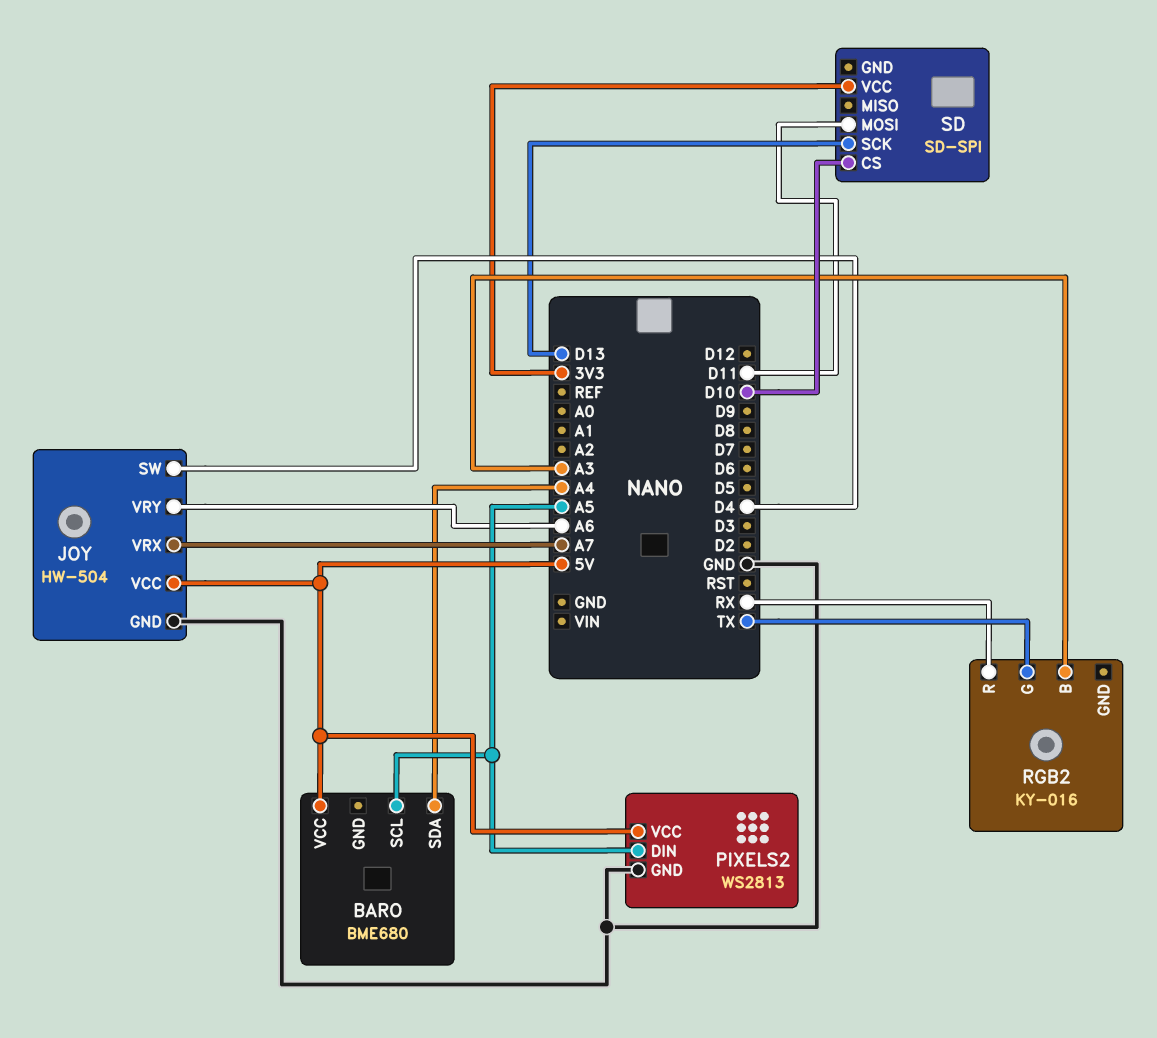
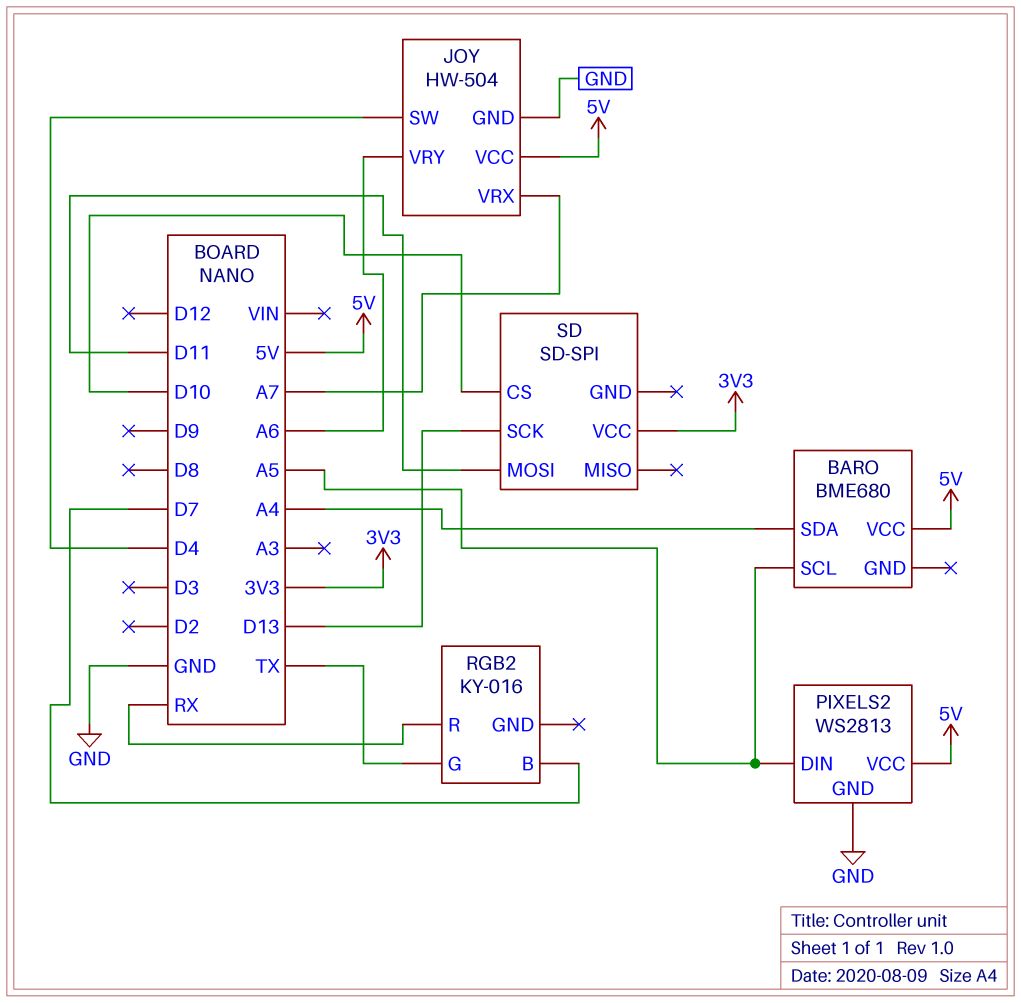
RGB2 pin B: A3 -> D7

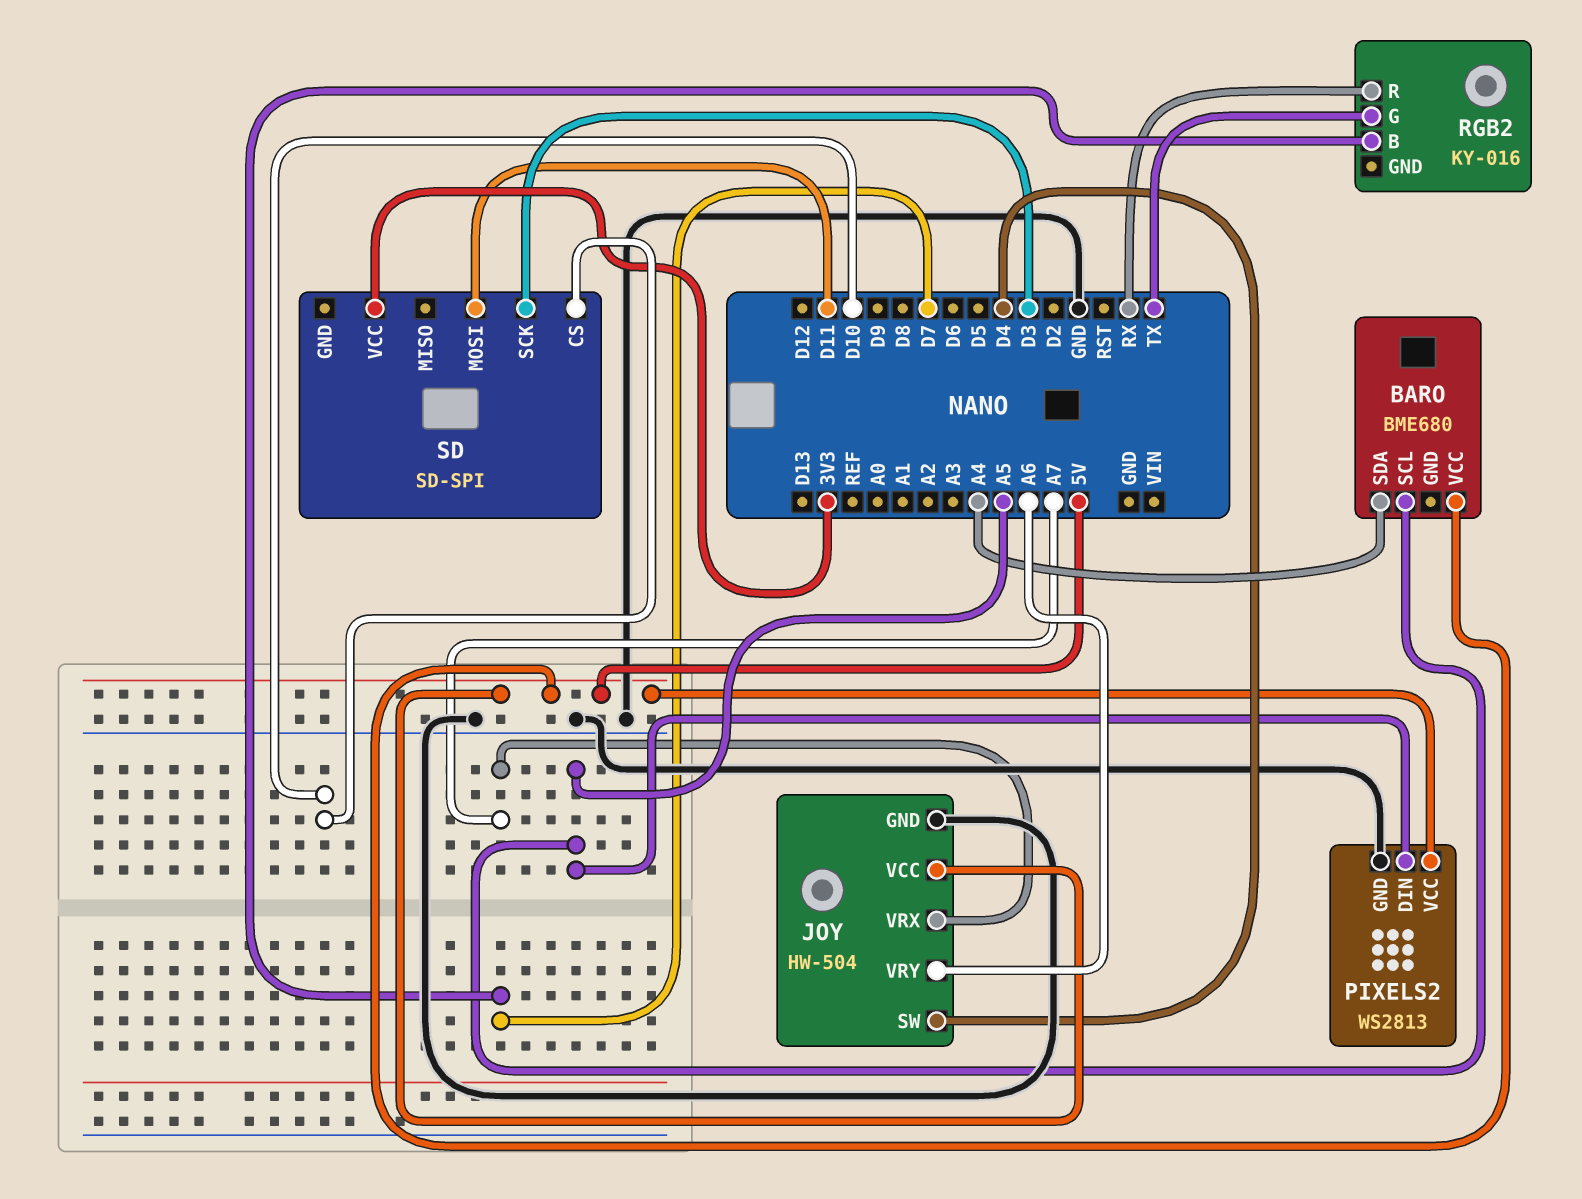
SD pin SCK: D13 -> D3

